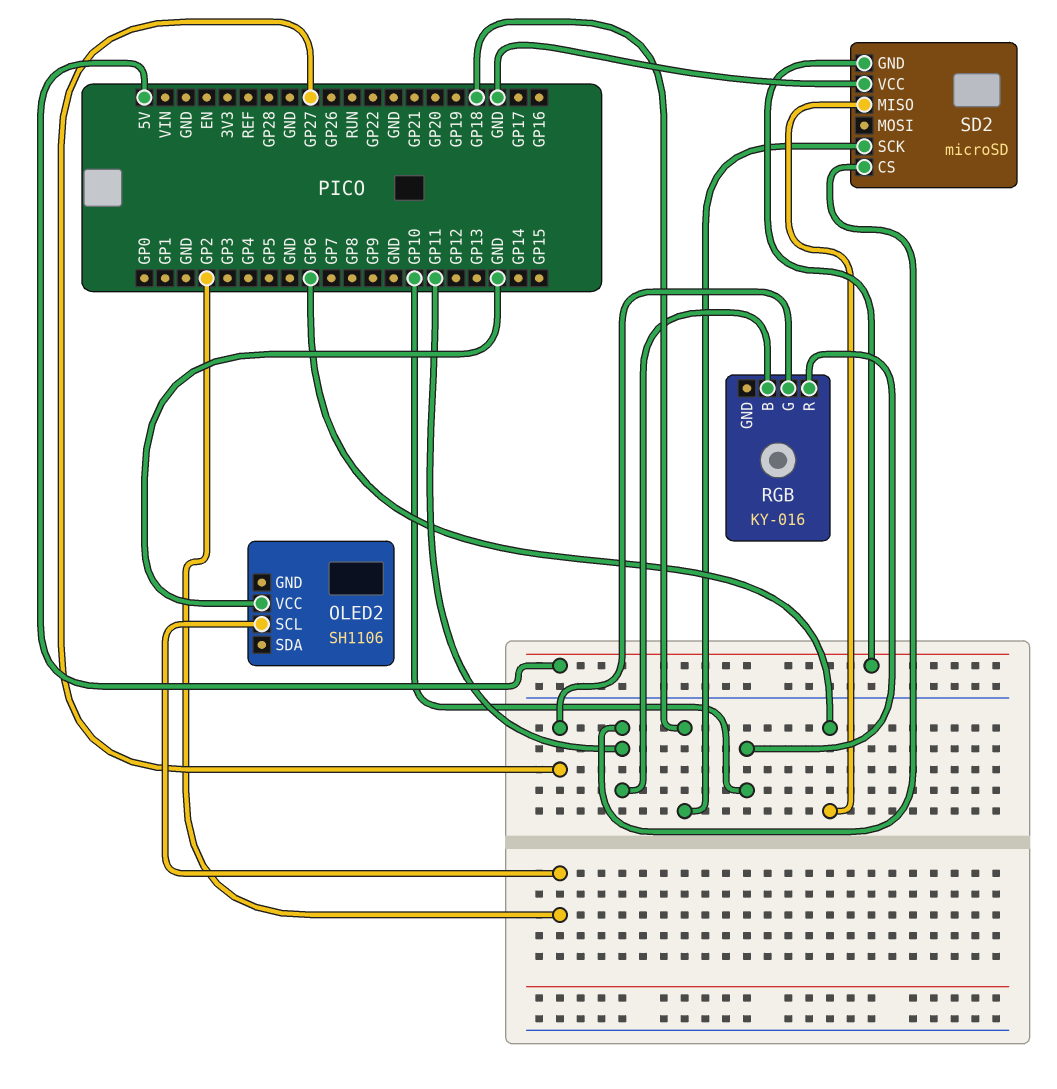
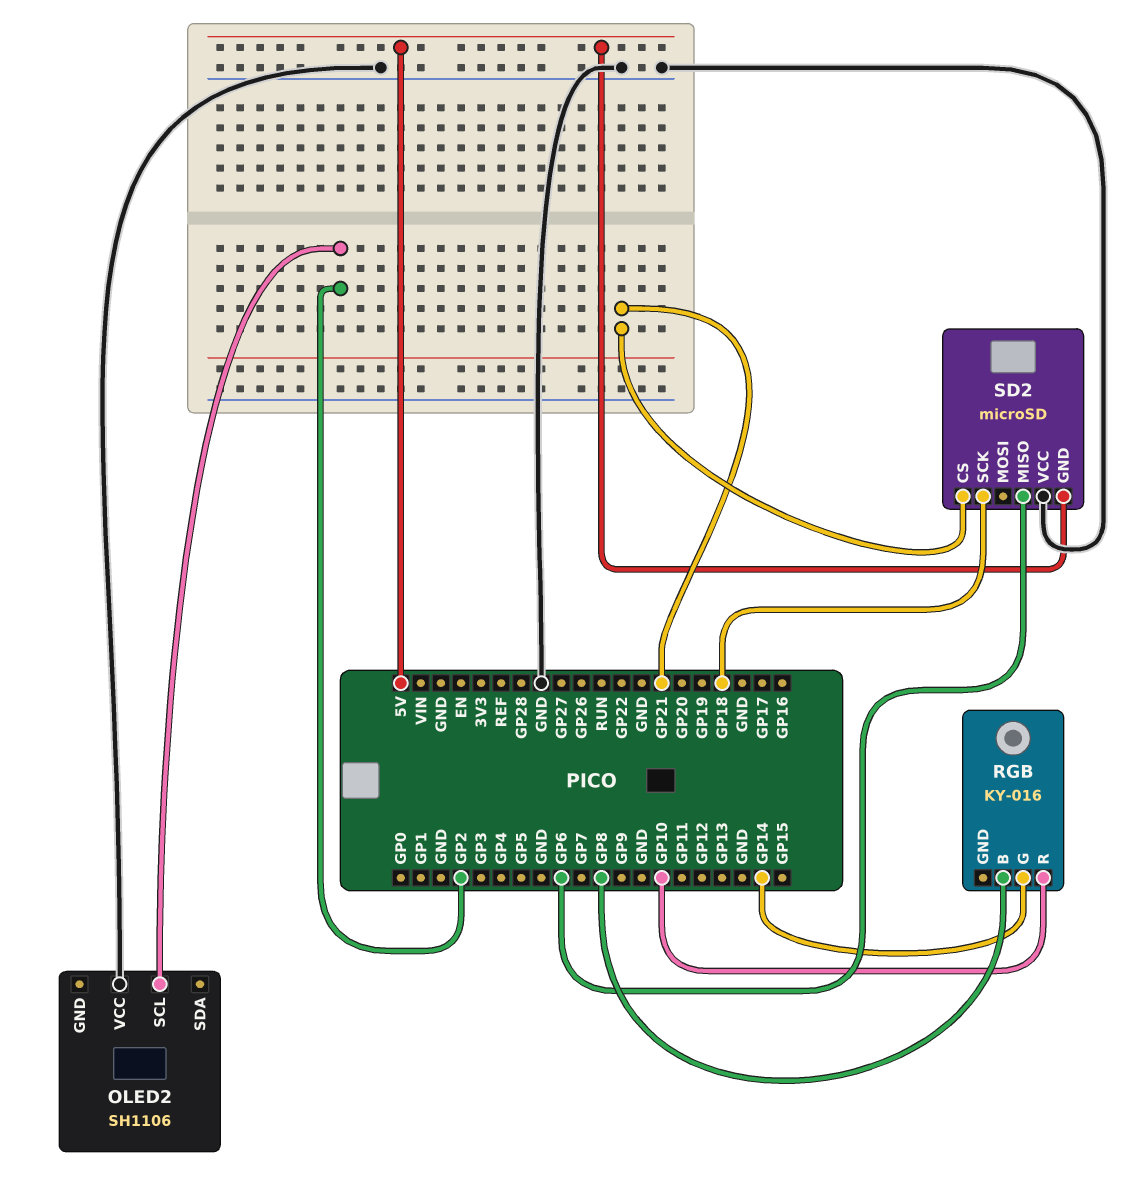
RGB pin B: GP11 -> GP8
RGB pin G: GP27 -> GP14
SD2 pin CS: GP11 -> GP21

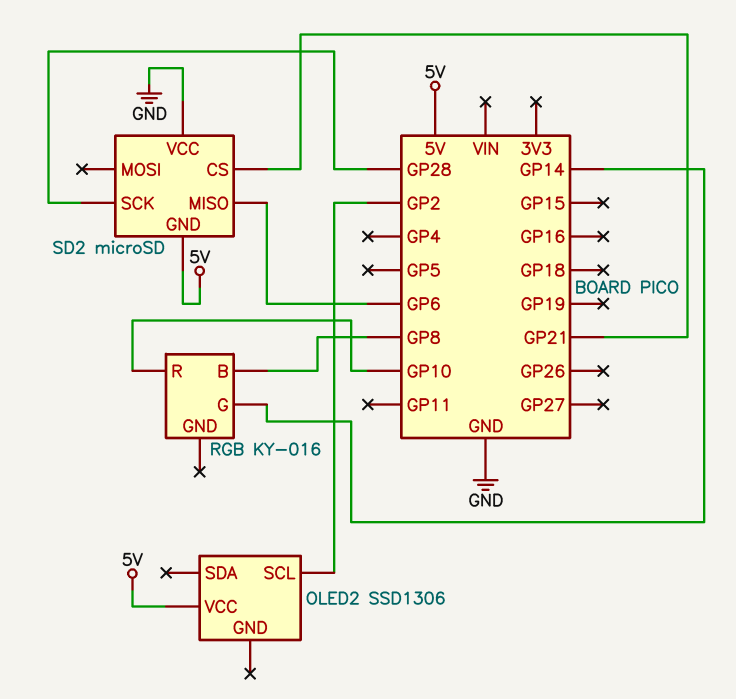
OLED2: SH1106 -> SSD1306
OLED2 pin VCC: GND -> 5V
SD2 pin SCK: GP18 -> GP28

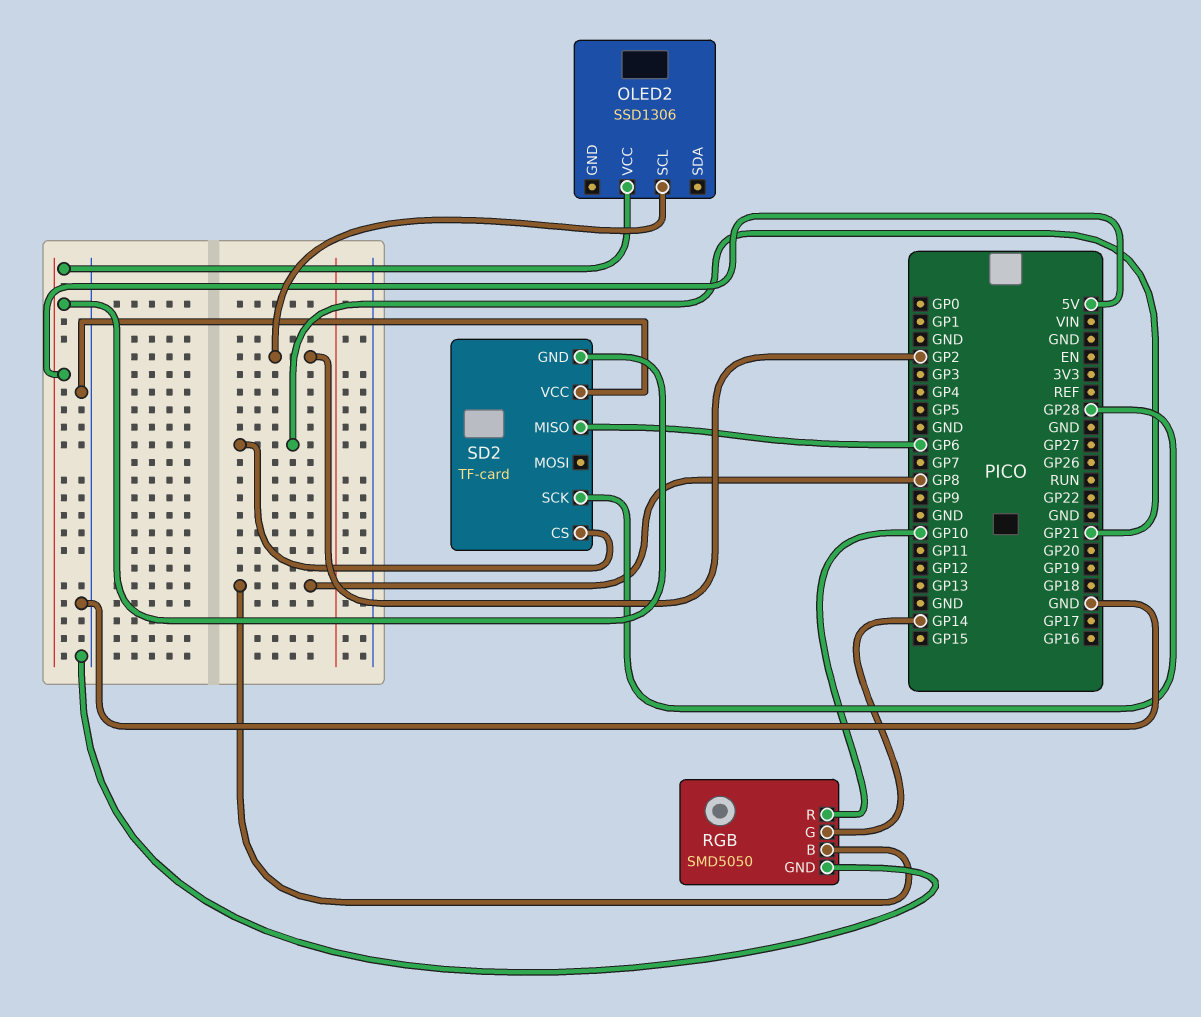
RGB: KY-016 -> SMD5050
RGB pin GND: none -> GND
SD2: microSD -> TF-card

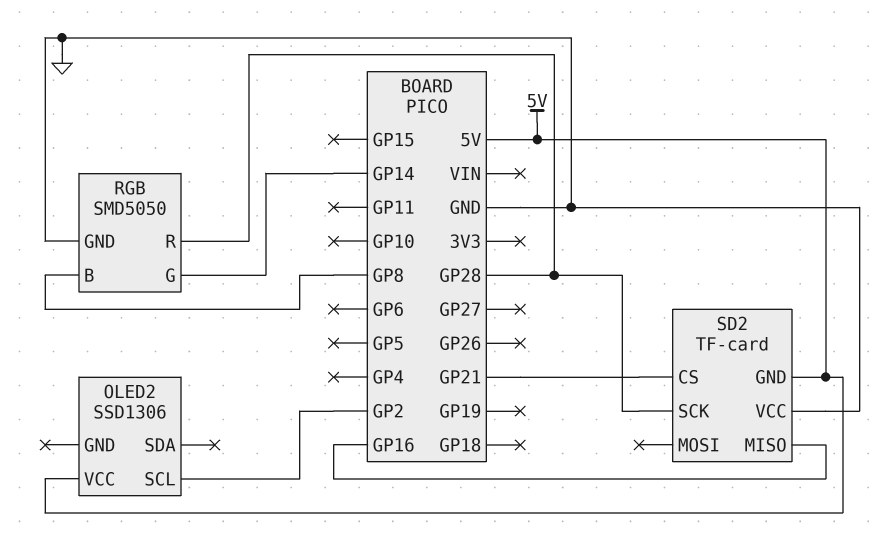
RGB pin R: GP10 -> GP28
SD2 pin MISO: GP6 -> GP16

